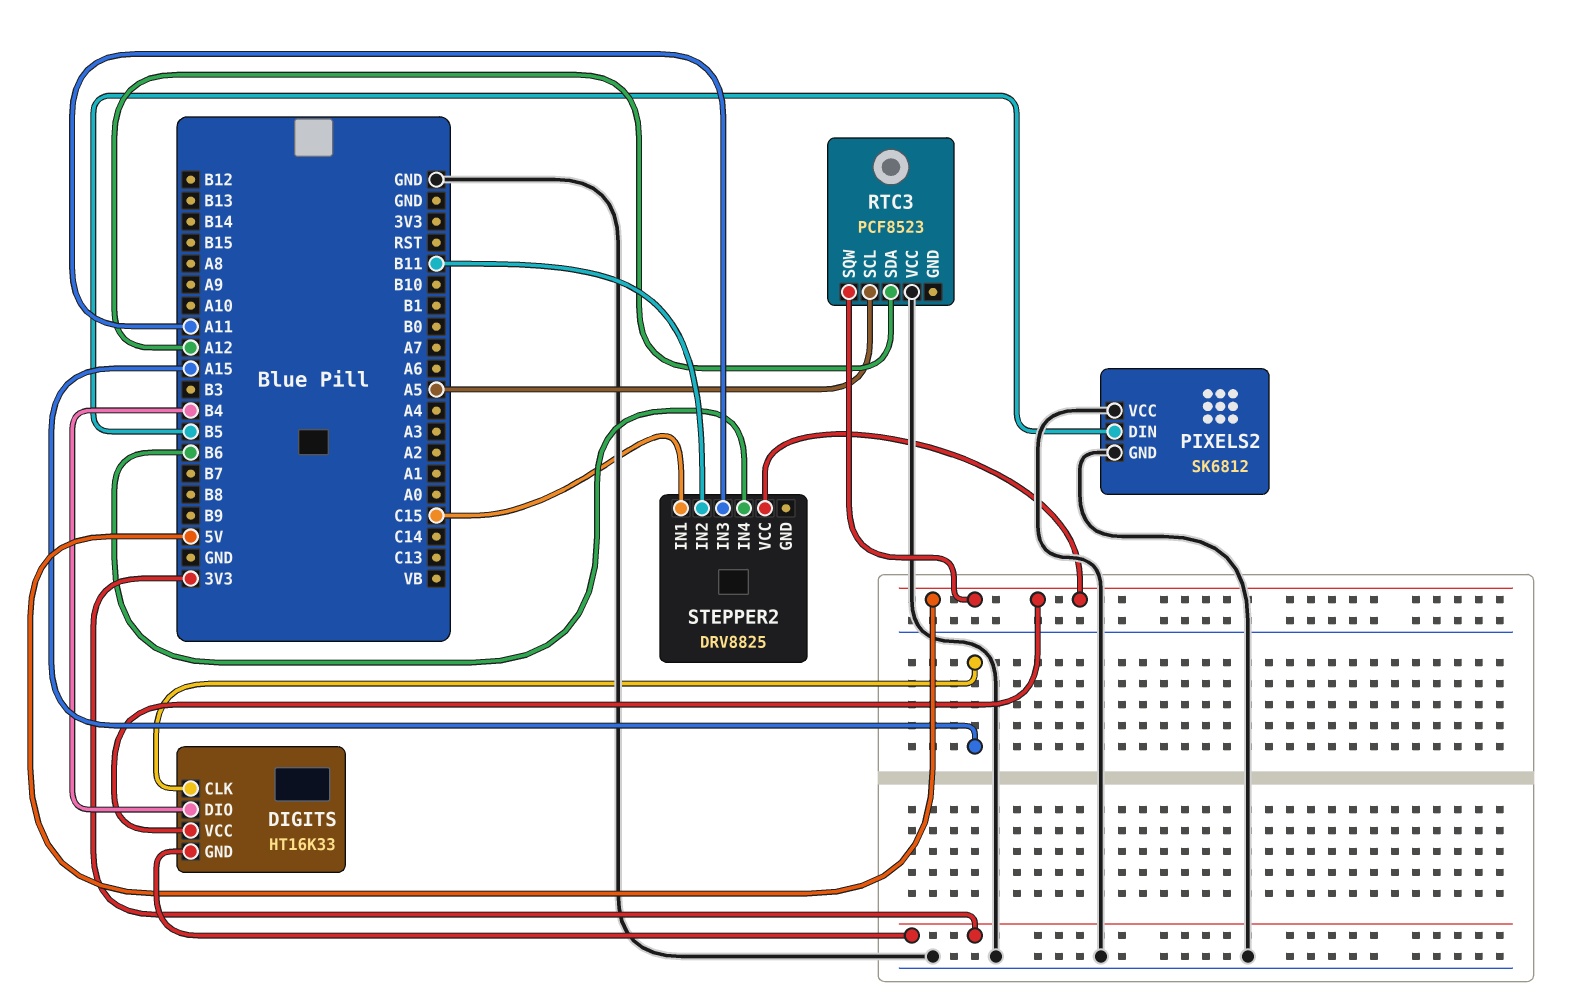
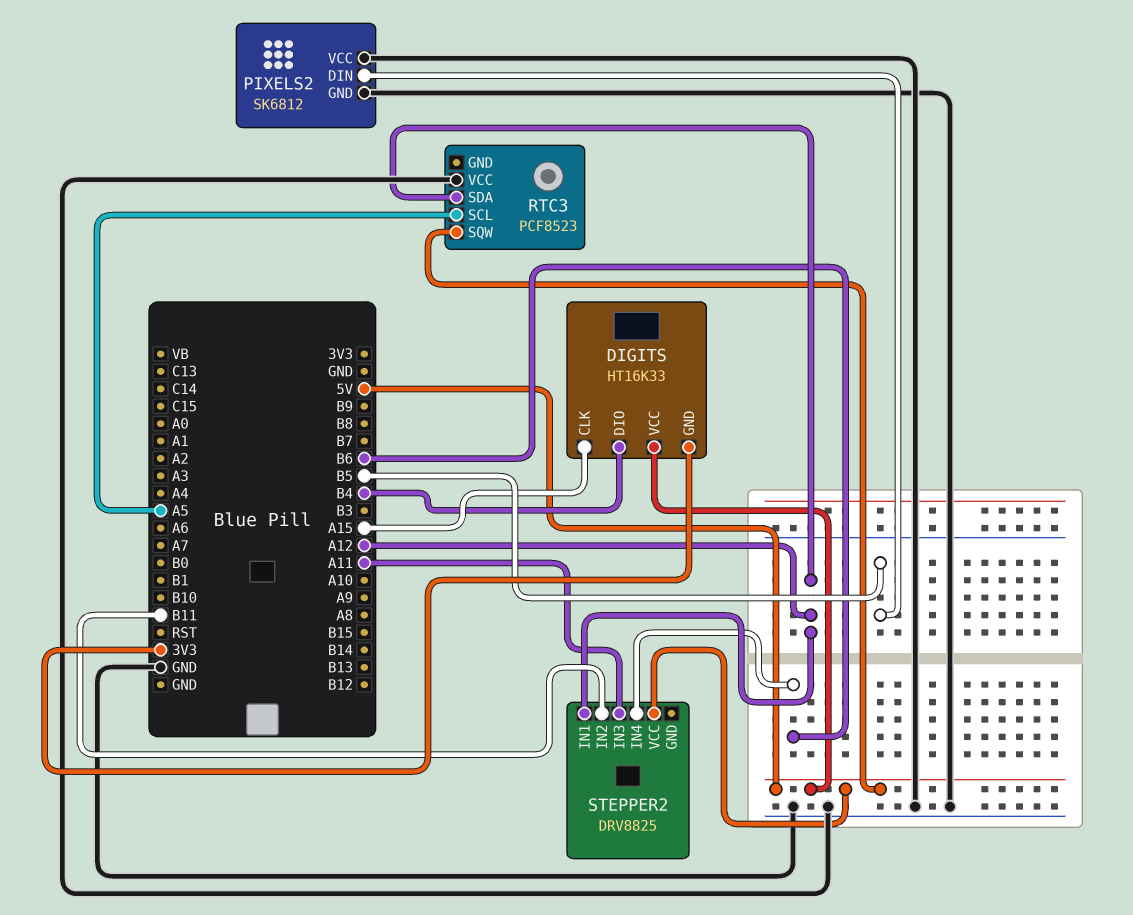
STEPPER2 pin IN1: C15 -> A12

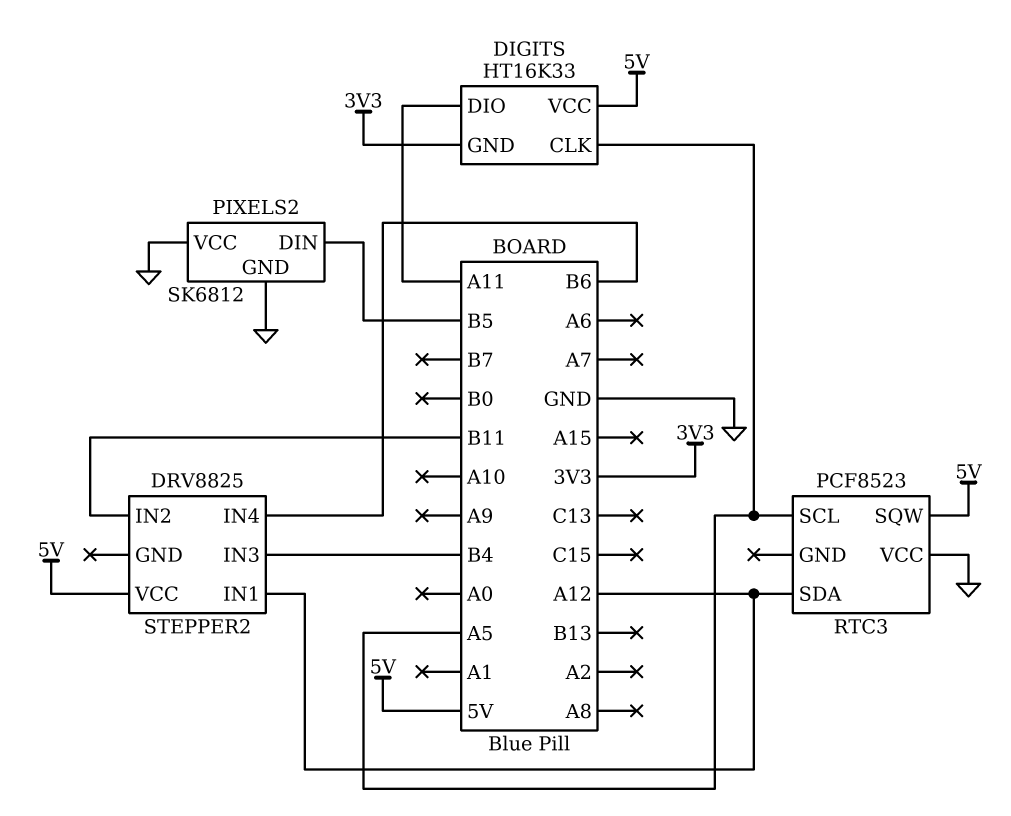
DIGITS pin CLK: A15 -> A5
DIGITS pin DIO: B4 -> A11
STEPPER2 pin IN3: A11 -> B4

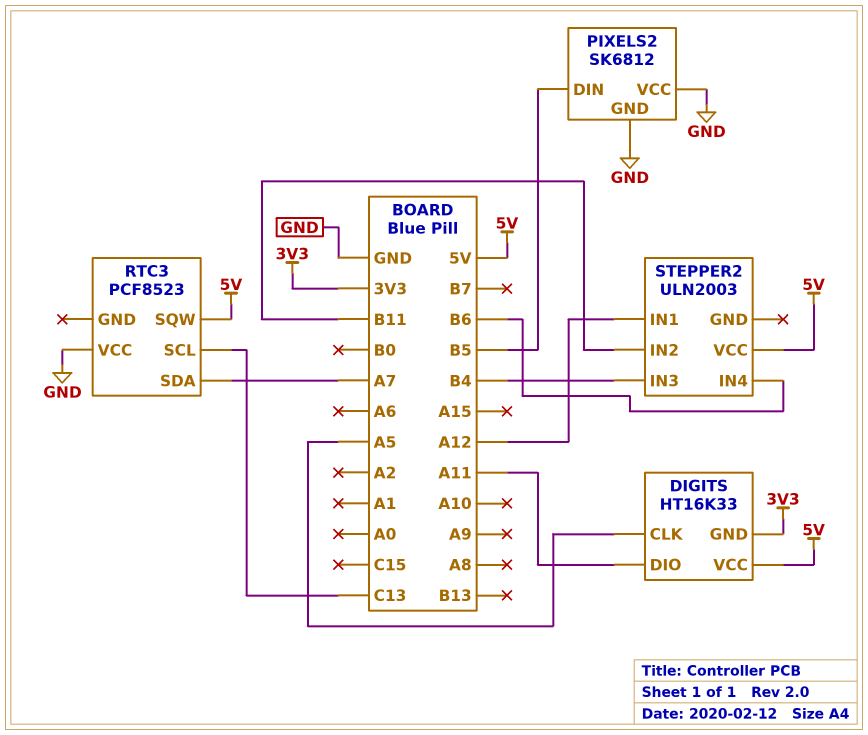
RTC3 pin SCL: A5 -> C13
RTC3 pin SDA: A12 -> A7
STEPPER2: DRV8825 -> ULN2003

